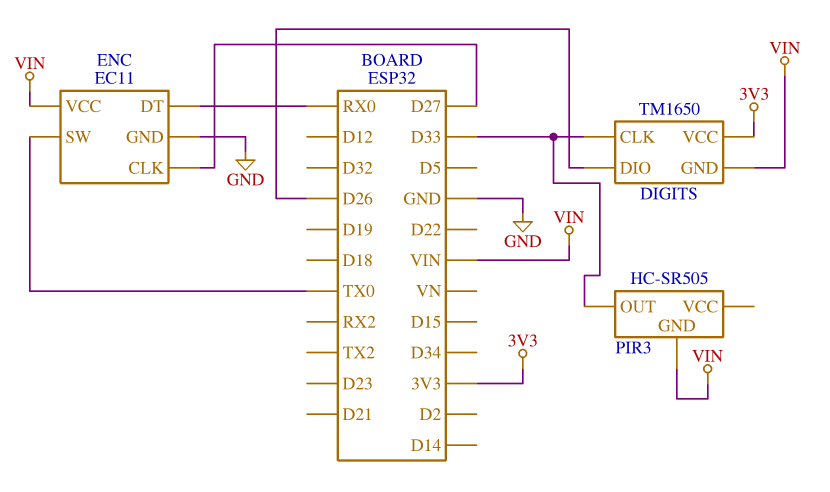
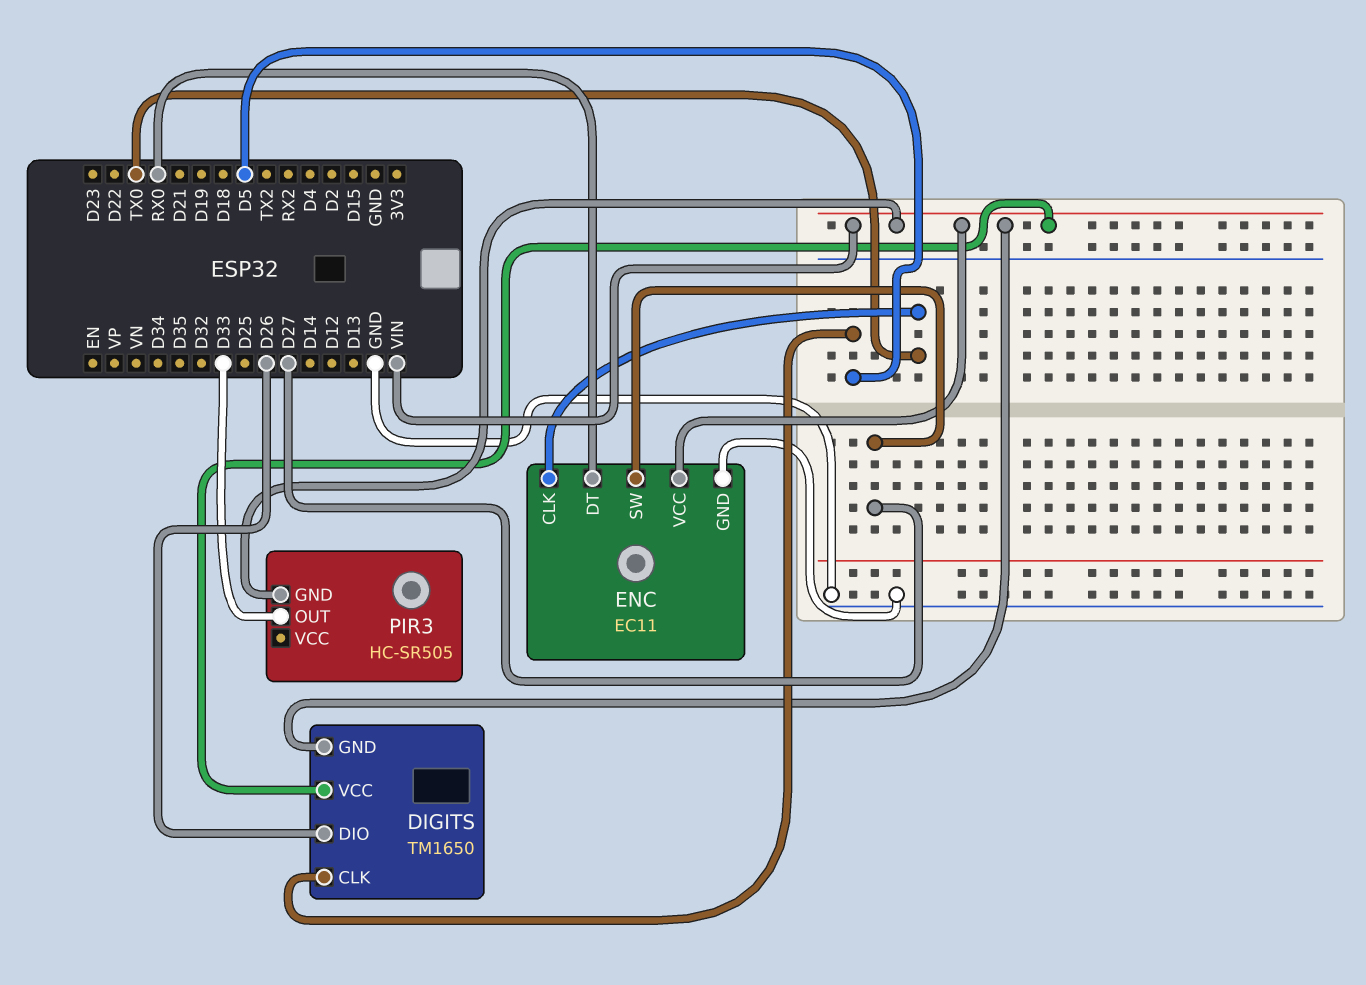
DIGITS pin CLK: D33 -> D5
DIGITS pin VCC: 3V3 -> VIN
ENC pin CLK: D27 -> TX0
ENC pin SW: TX0 -> D27

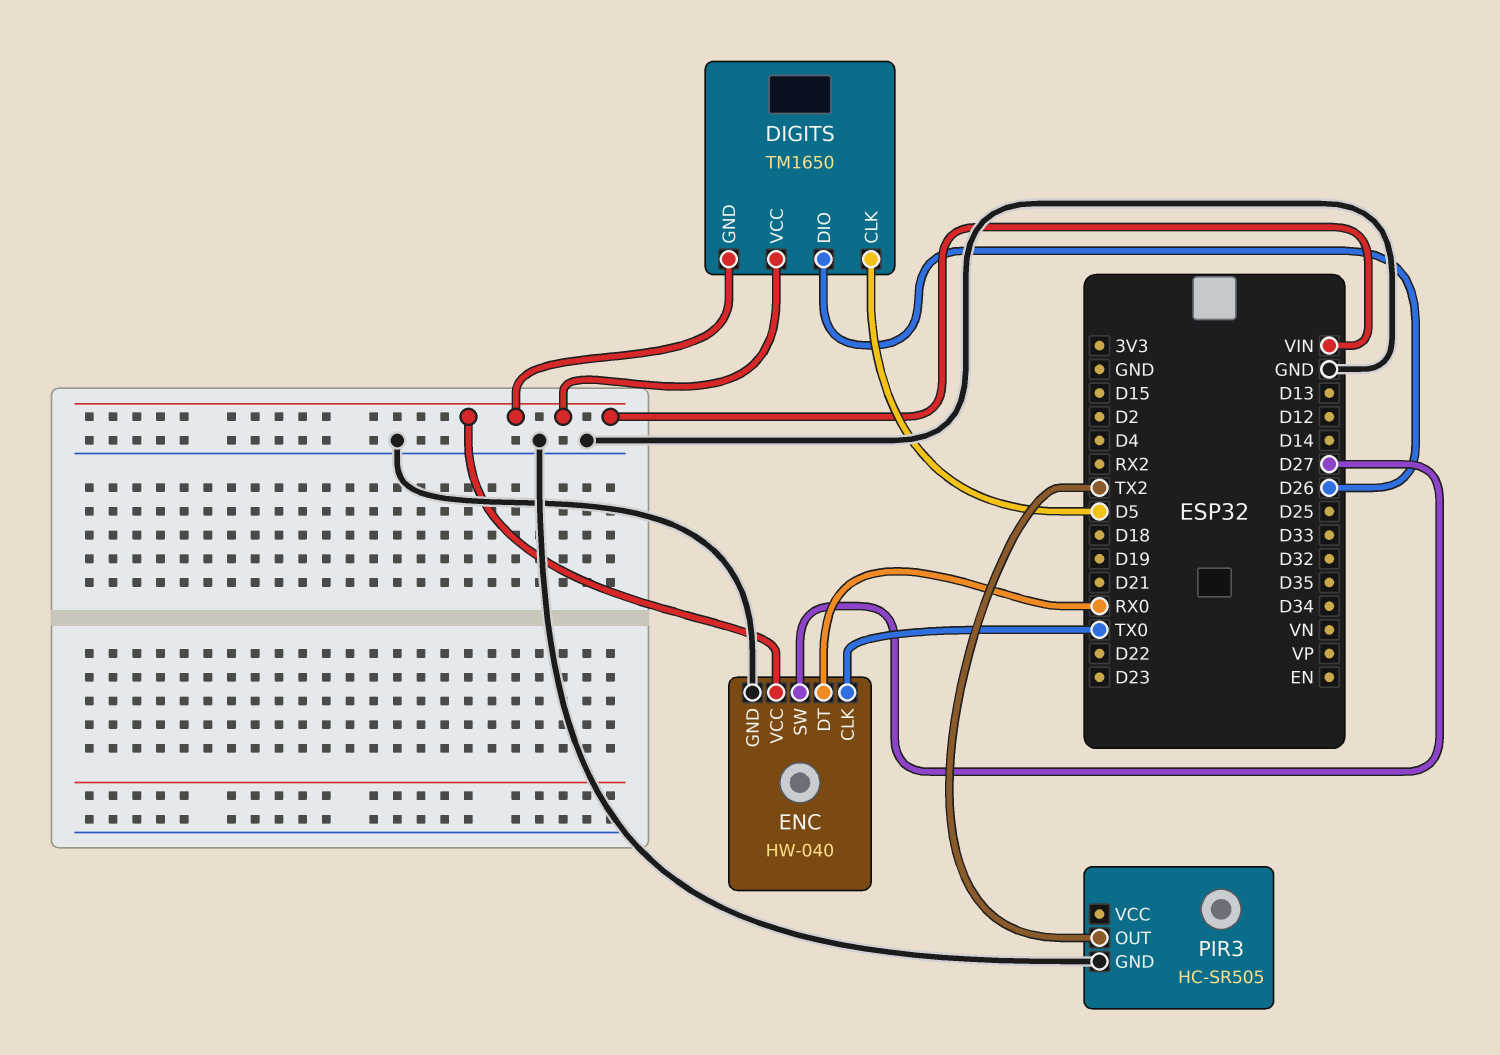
ENC: EC11 -> HW-040
PIR3 pin GND: VIN -> GND
PIR3 pin OUT: D33 -> TX2

